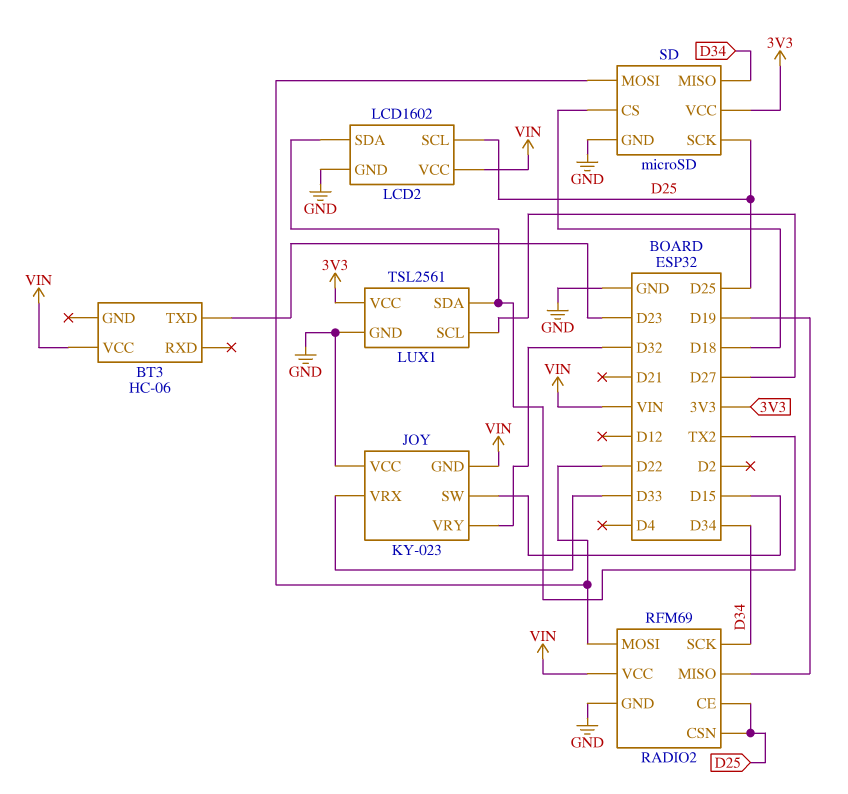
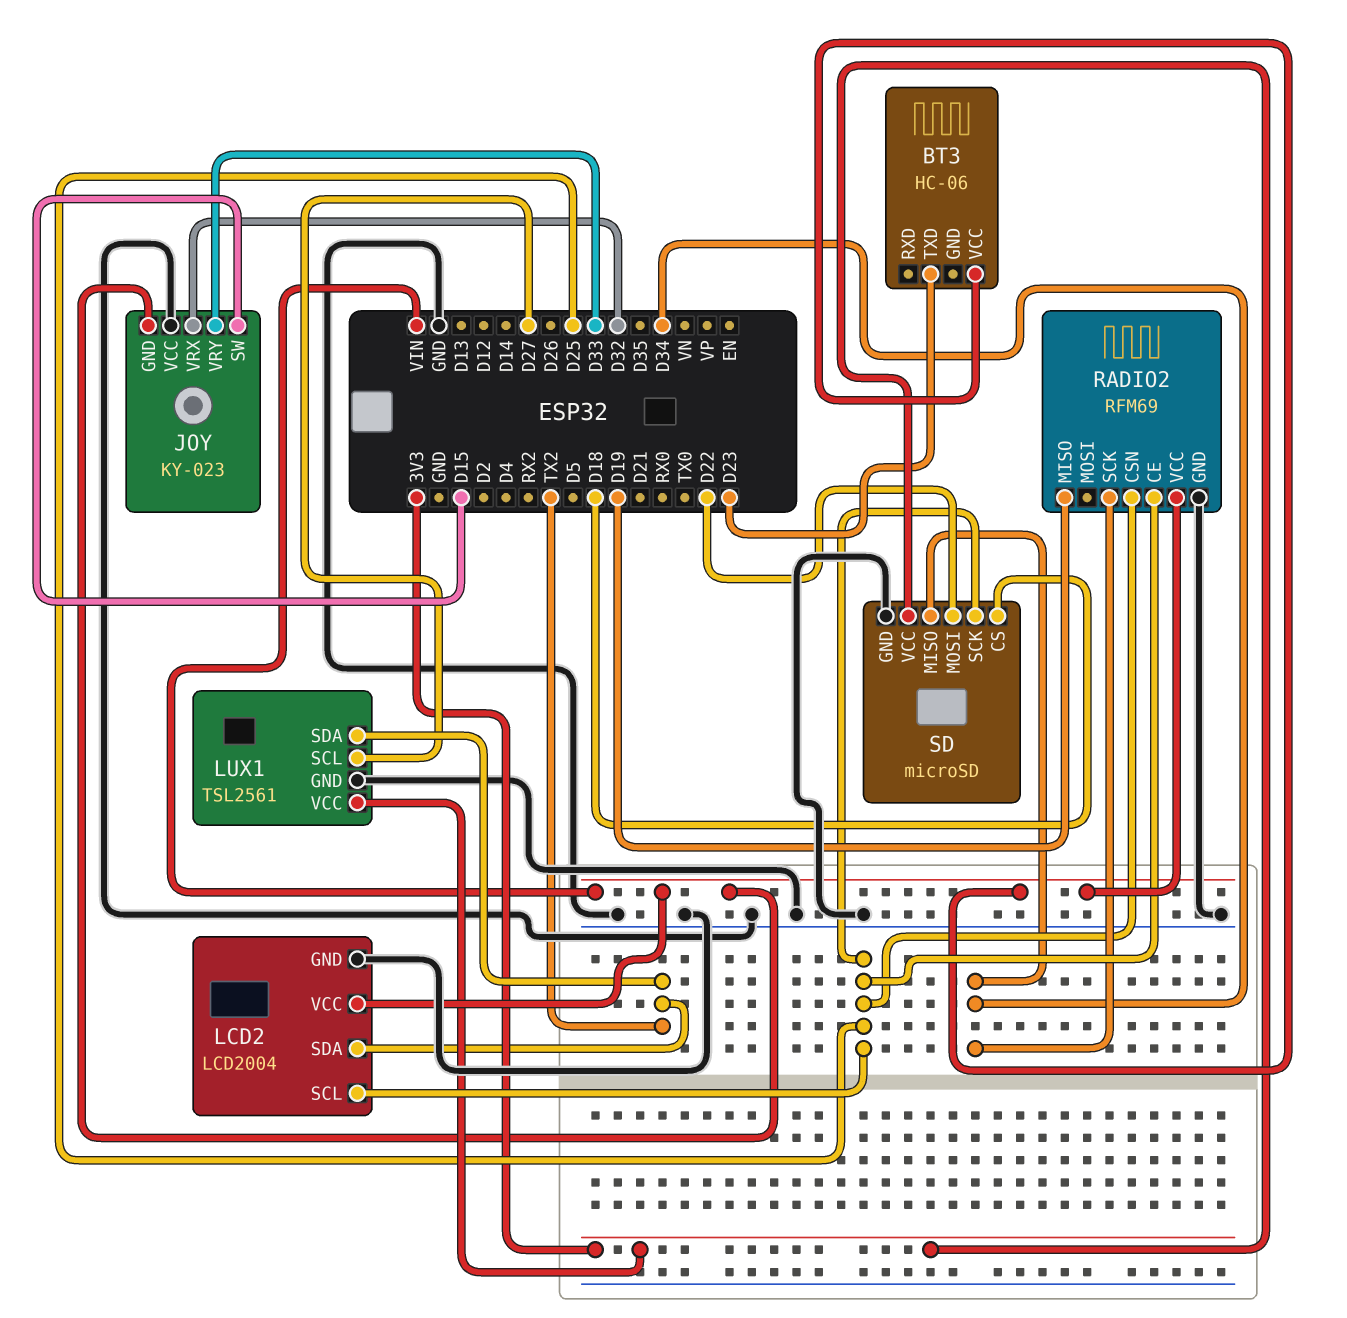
JOY pin VRX: D33 -> D32
JOY pin VRY: D32 -> D33
LCD2: LCD1602 -> LCD2004
RADIO2 pin MOSI: D22 -> none

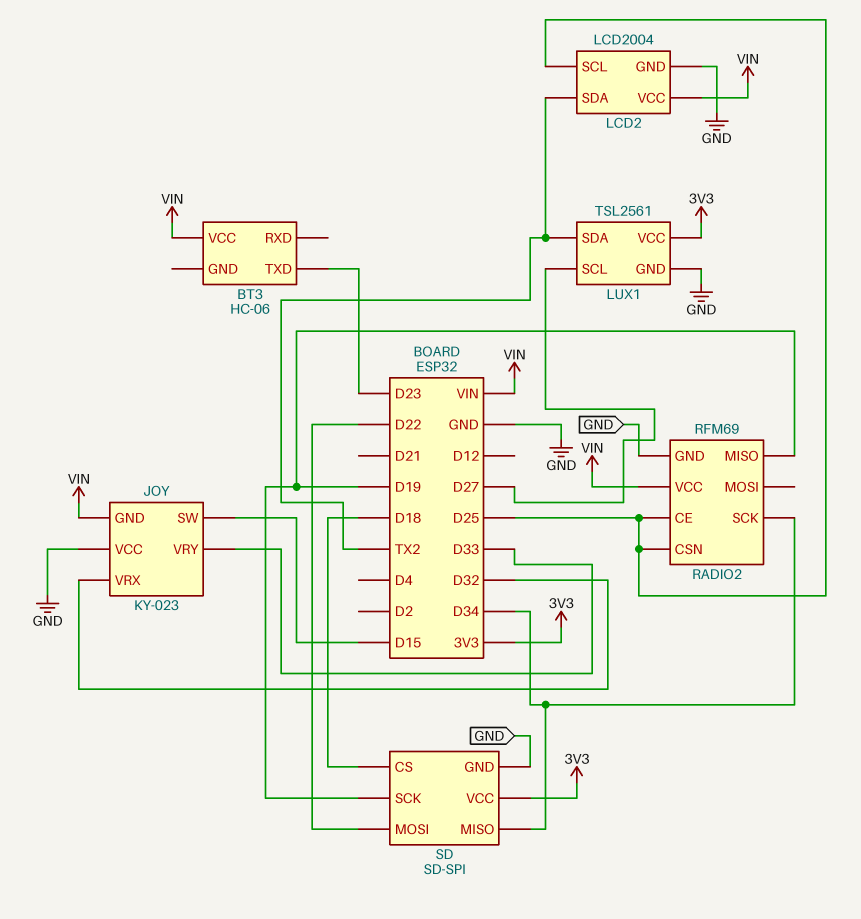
SD: microSD -> SD-SPI
SD pin SCK: D25 -> D19

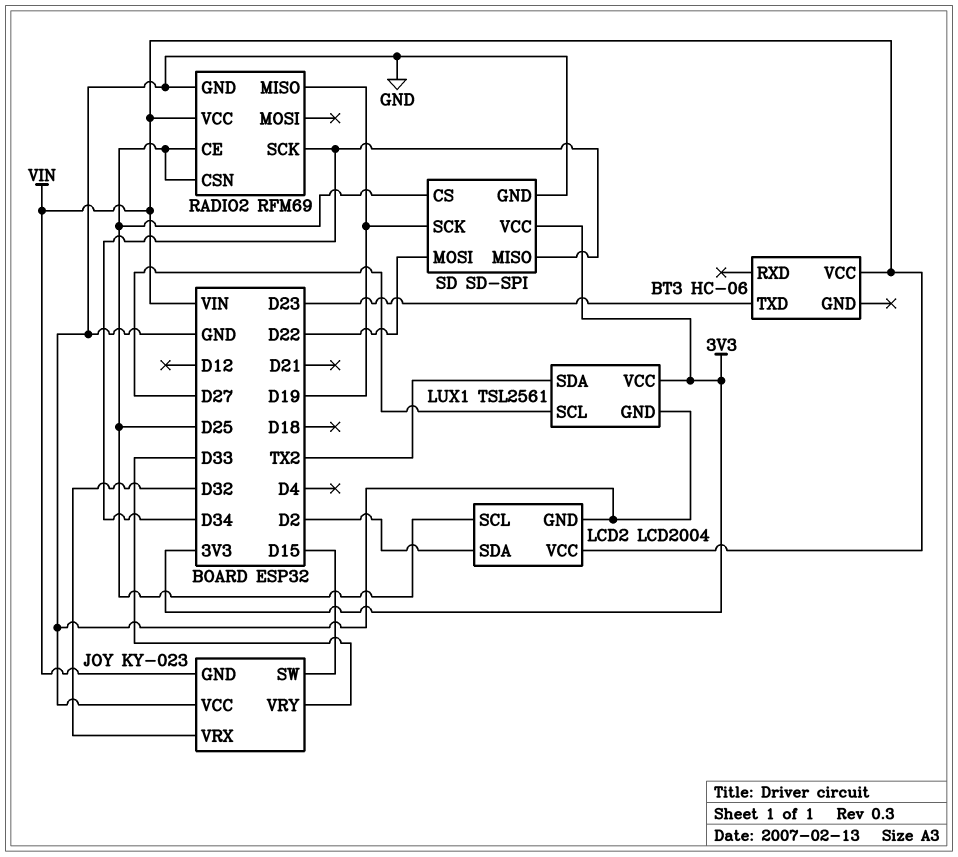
LCD2 pin SDA: TX2 -> D2
SD pin CS: D18 -> D25

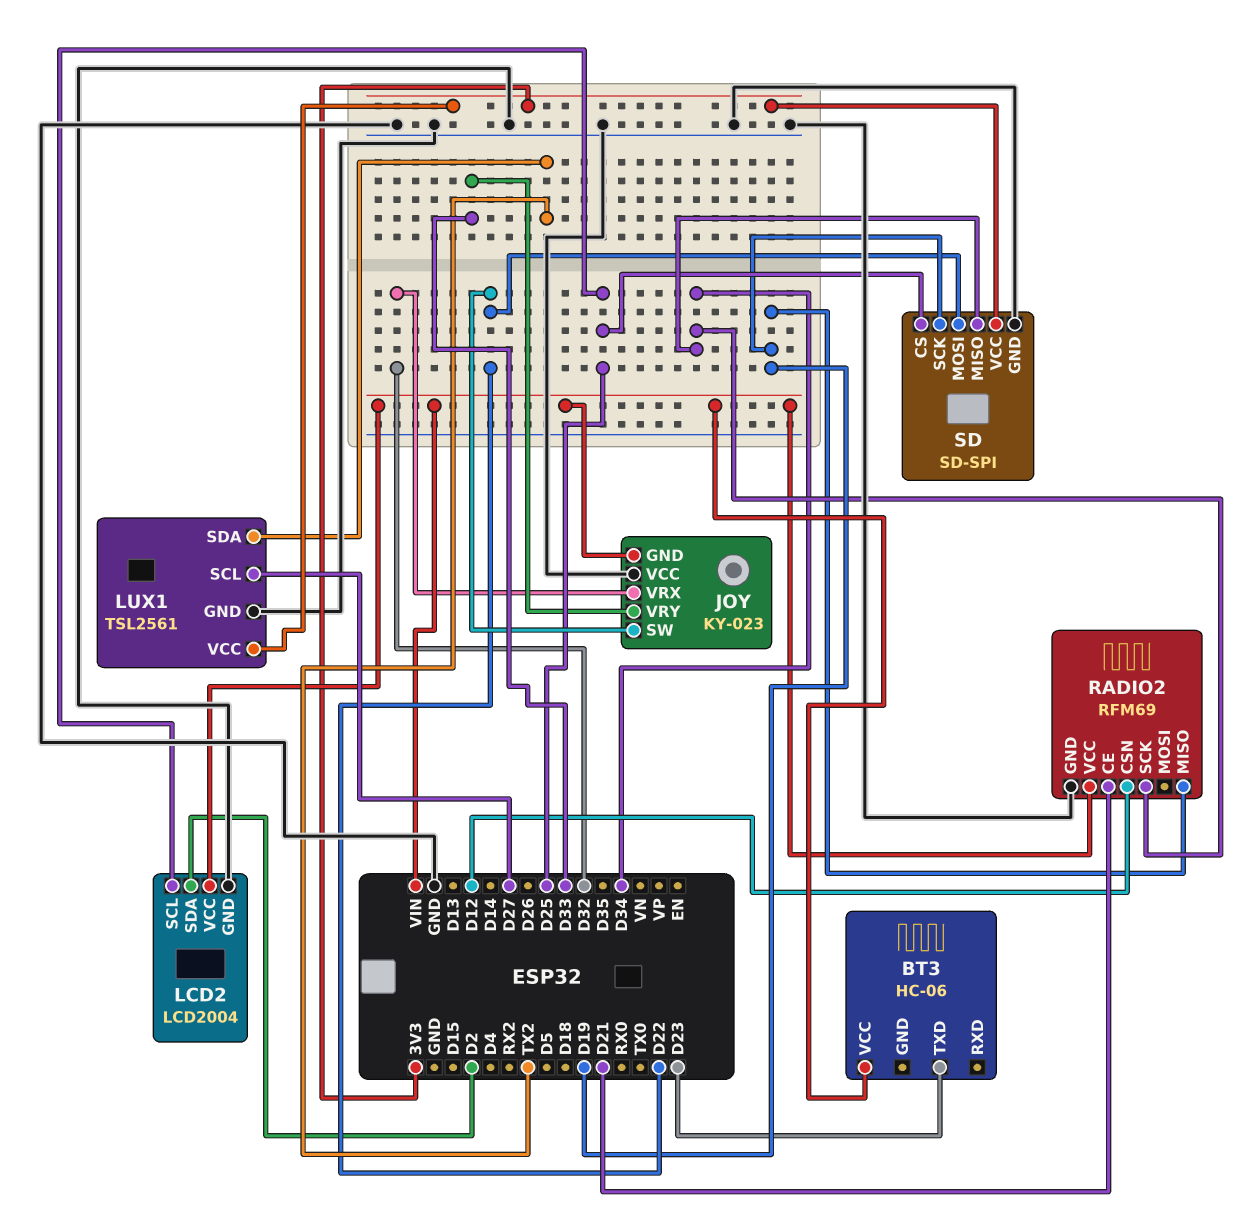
JOY pin SW: D15 -> D22
RADIO2 pin CE: D25 -> D21
RADIO2 pin CSN: D25 -> D12

